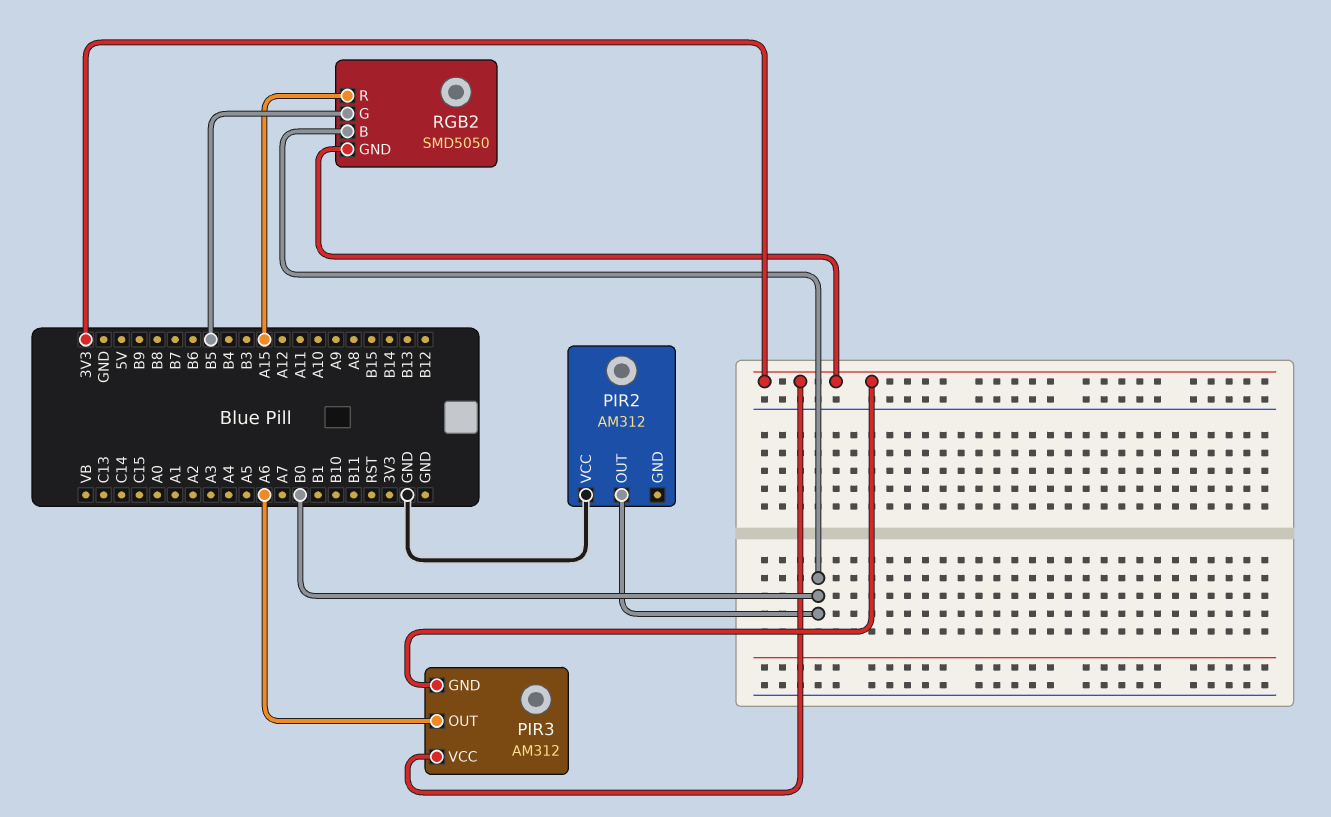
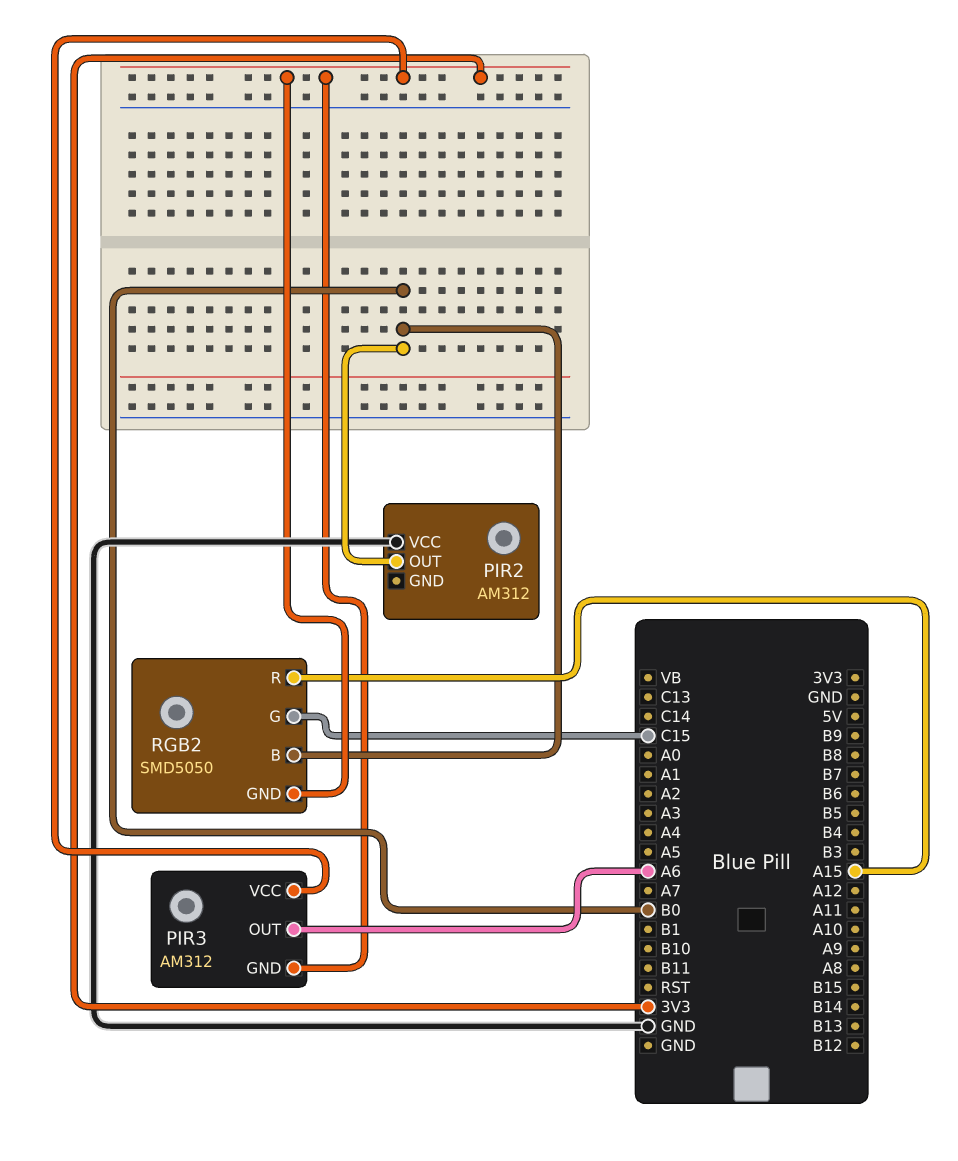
RGB2 pin G: B5 -> C15

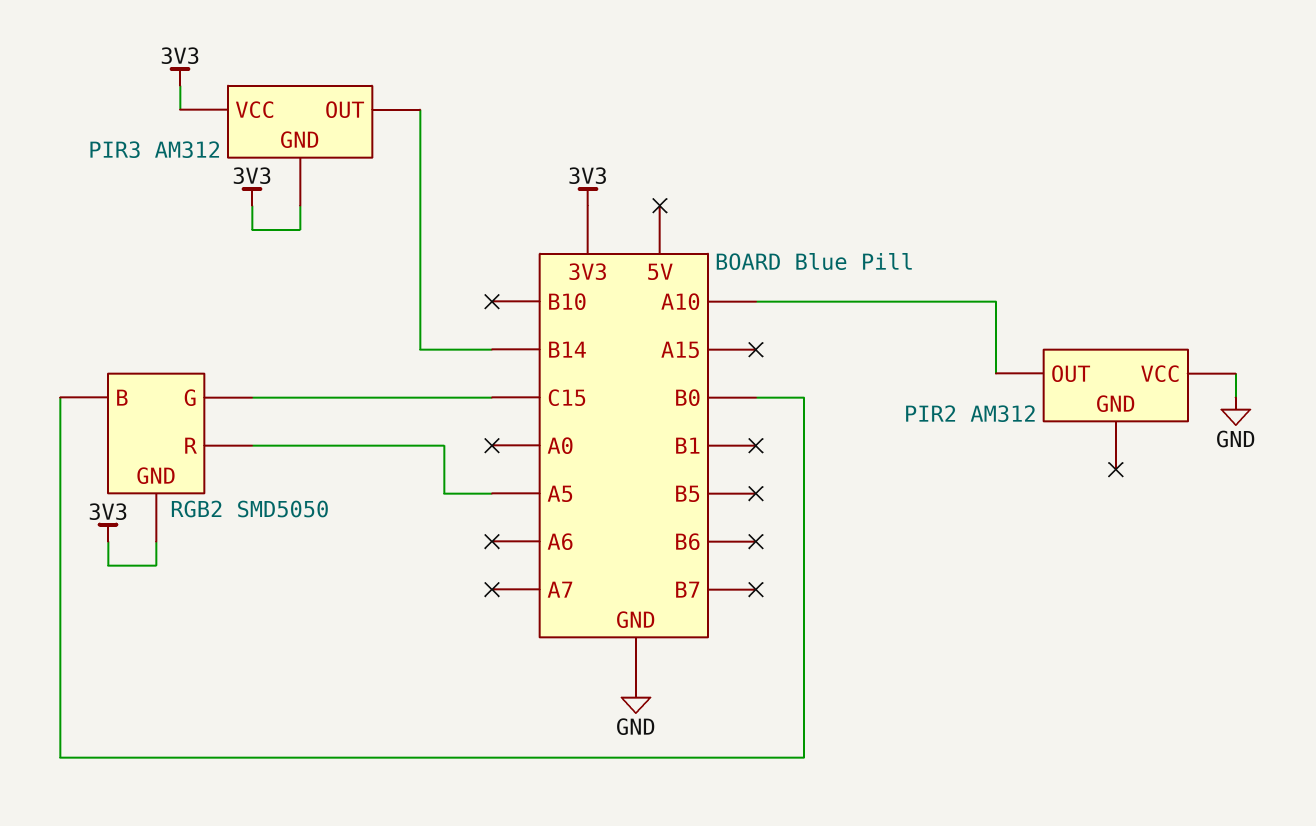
PIR2 pin OUT: B0 -> A10
PIR3 pin OUT: A6 -> B14
RGB2 pin R: A15 -> A5

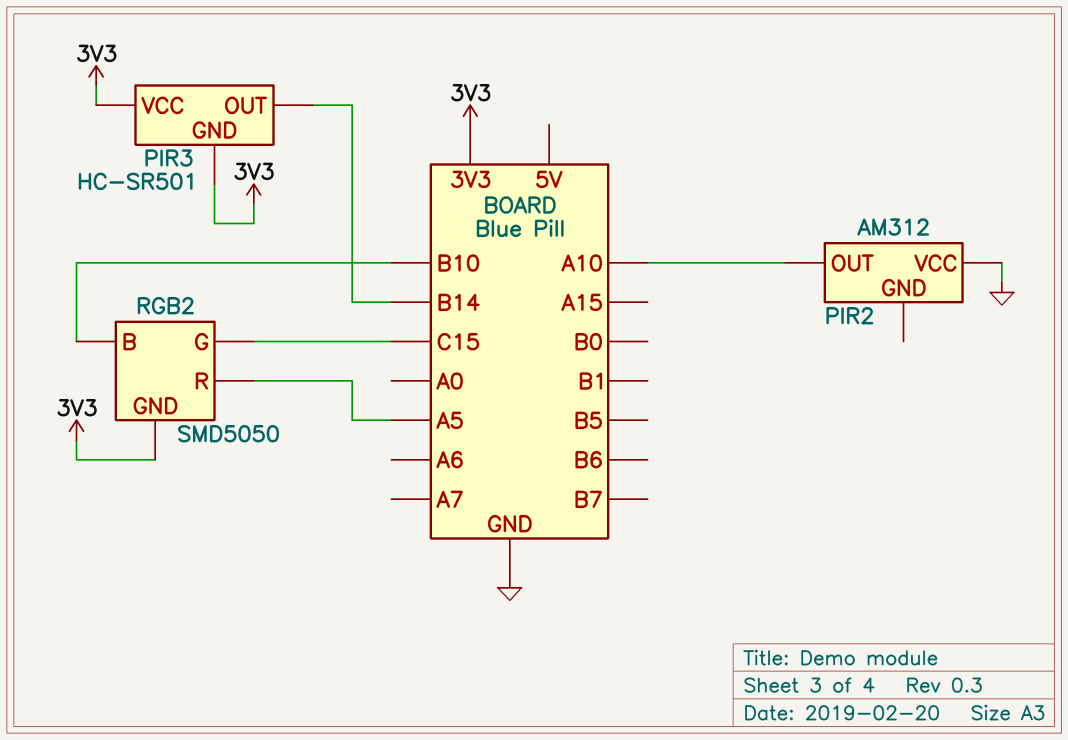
PIR3: AM312 -> HC-SR501
RGB2 pin B: B0 -> B10

